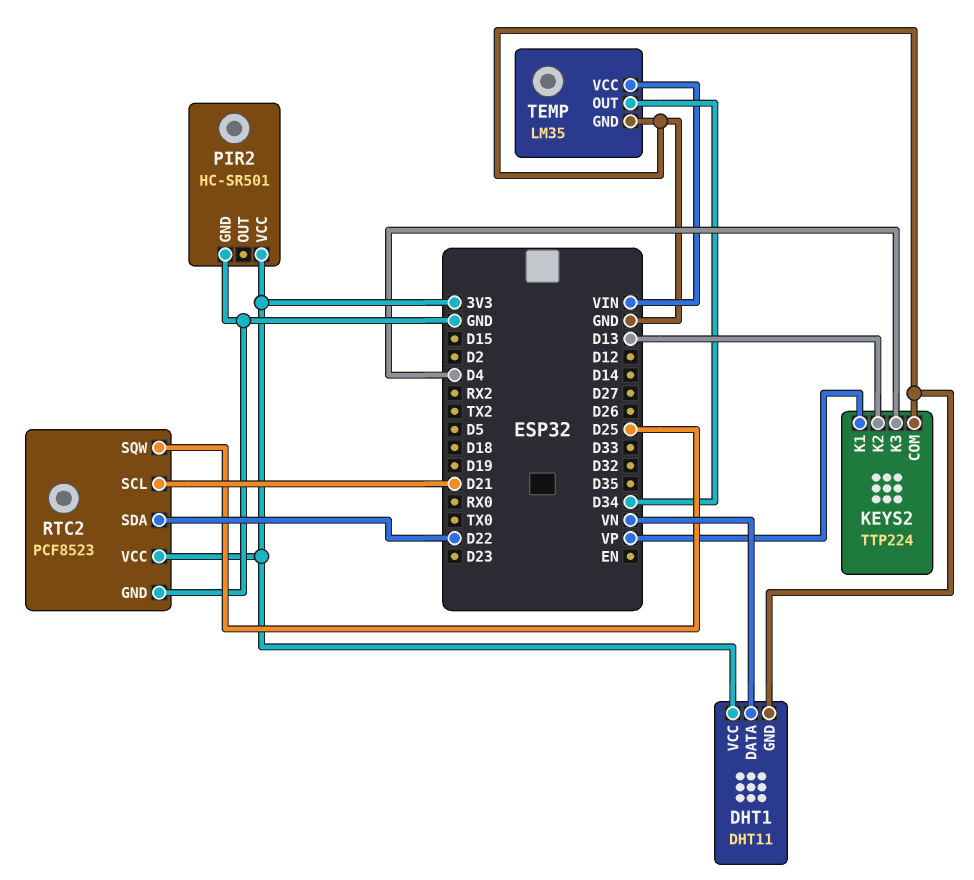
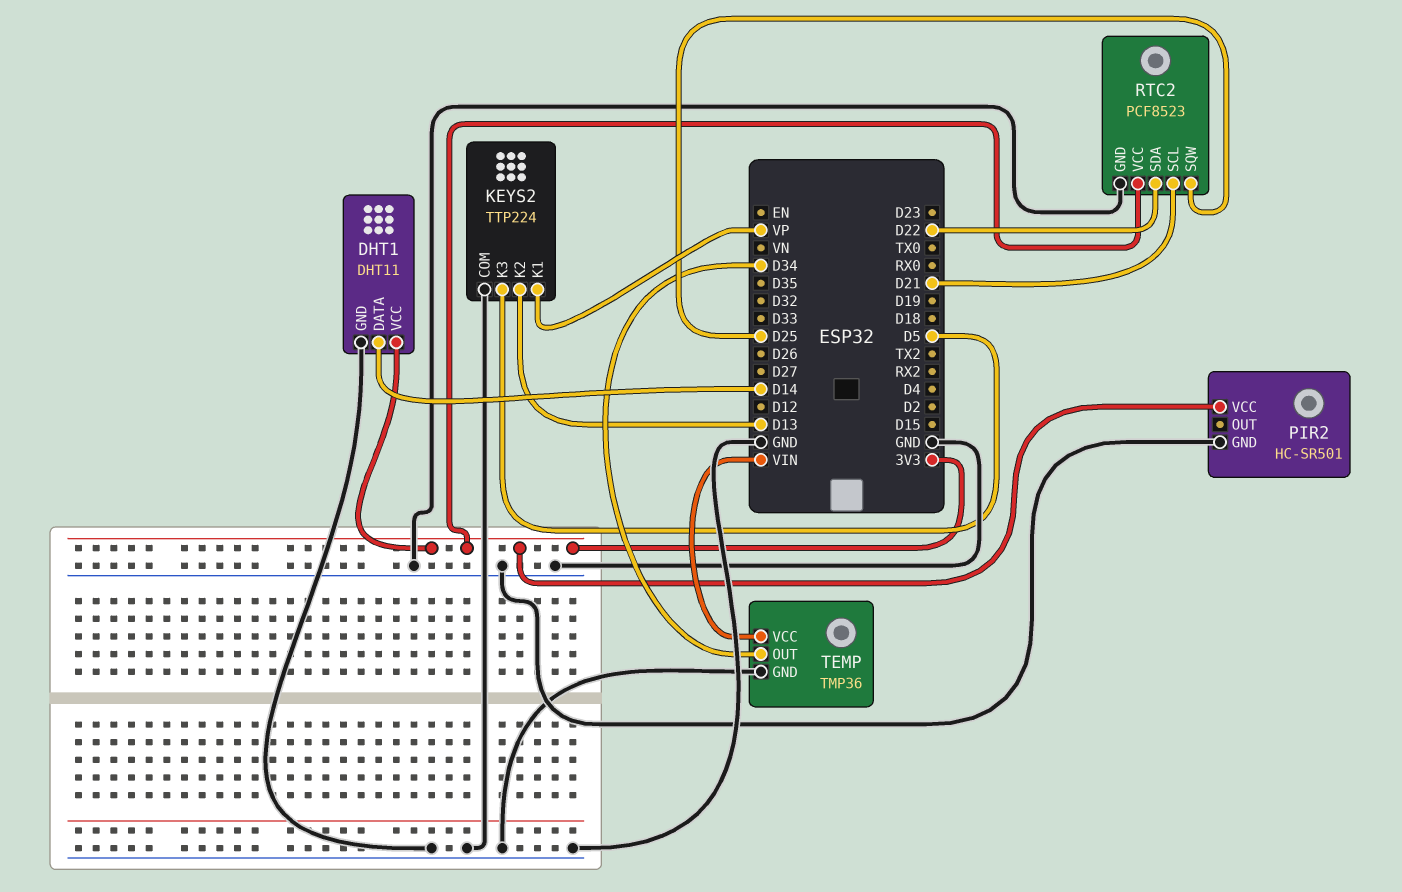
DHT1 pin DATA: VN -> D14
KEYS2 pin K3: D4 -> D5
TEMP: LM35 -> TMP36

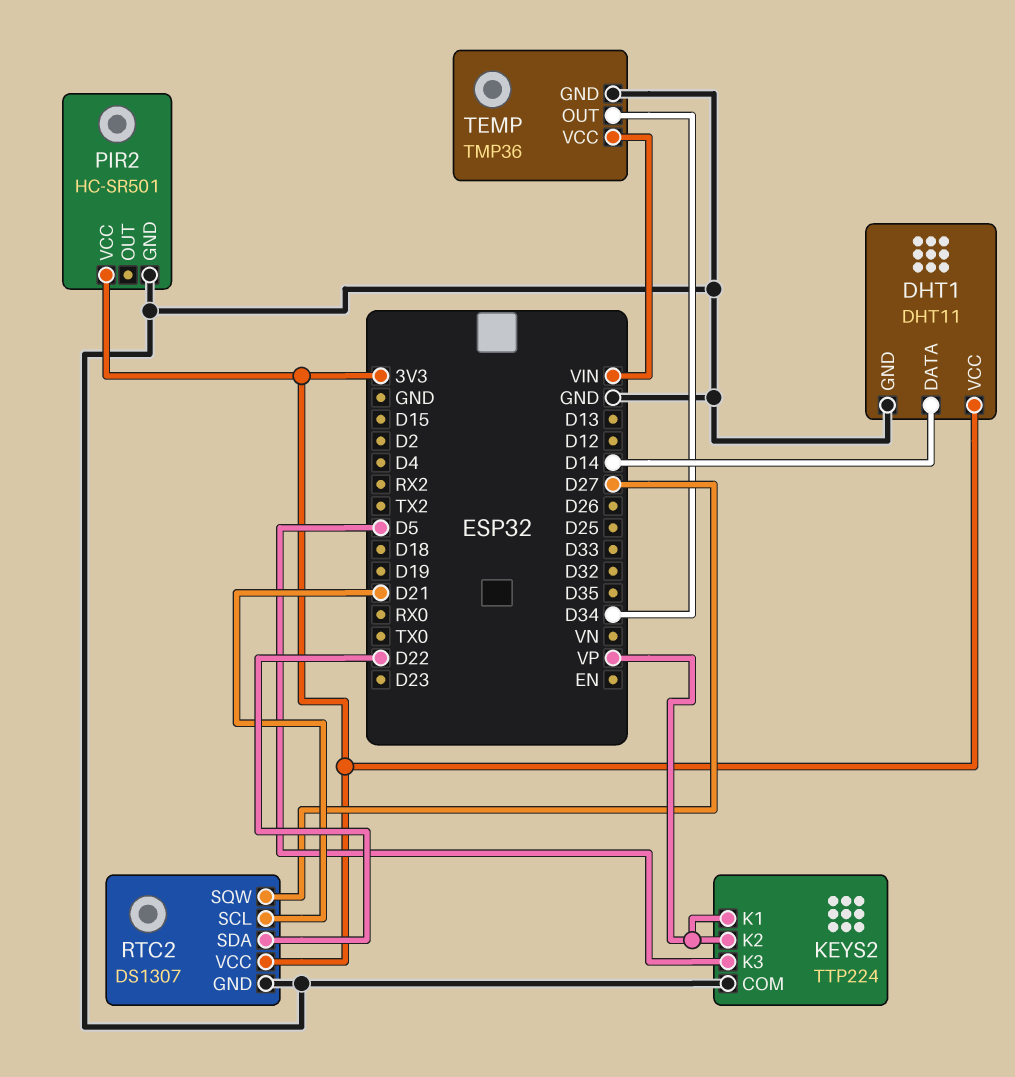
KEYS2 pin K2: D13 -> VP
RTC2: PCF8523 -> DS1307
RTC2 pin SQW: D25 -> D27

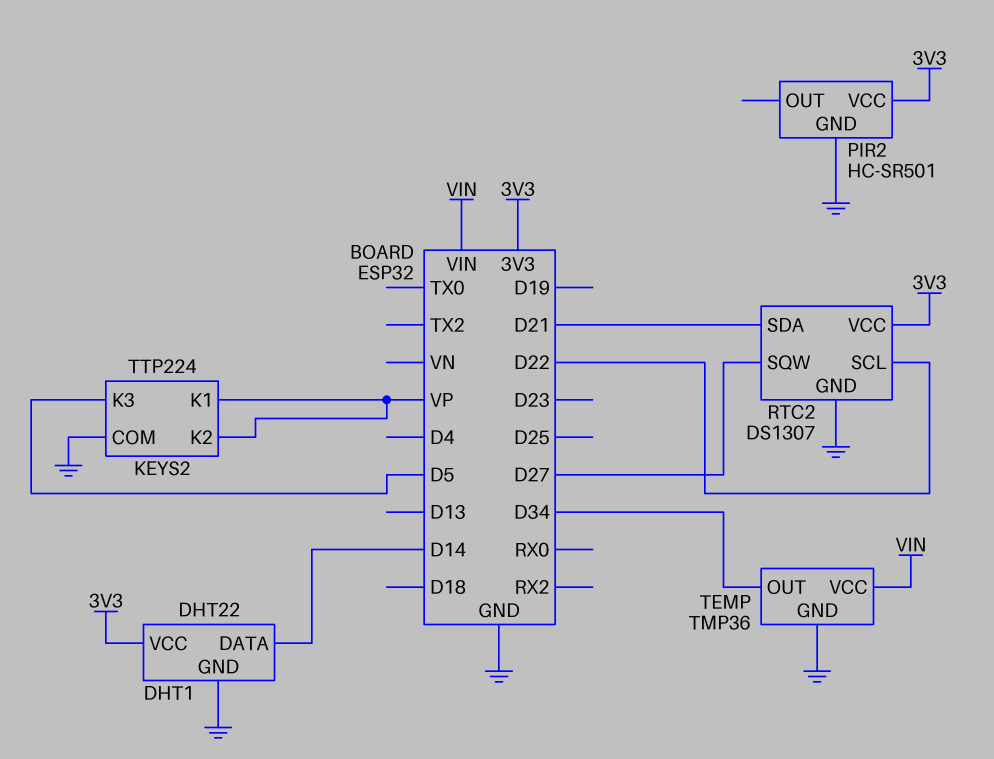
DHT1: DHT11 -> DHT22
RTC2 pin SCL: D21 -> D22
RTC2 pin SDA: D22 -> D21

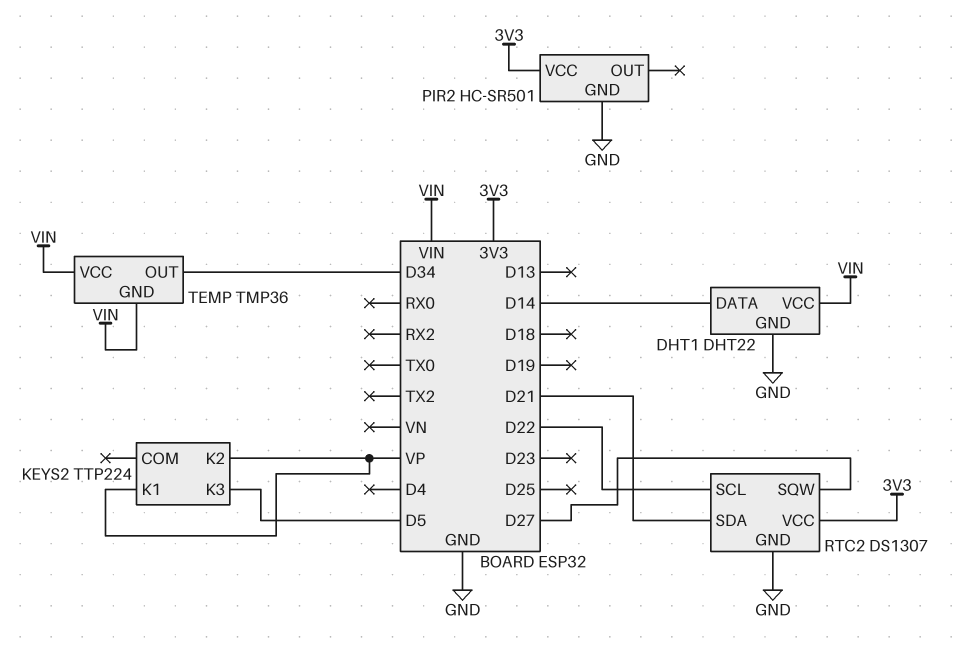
DHT1 pin VCC: 3V3 -> VIN
KEYS2 pin COM: GND -> none
TEMP pin GND: GND -> VIN

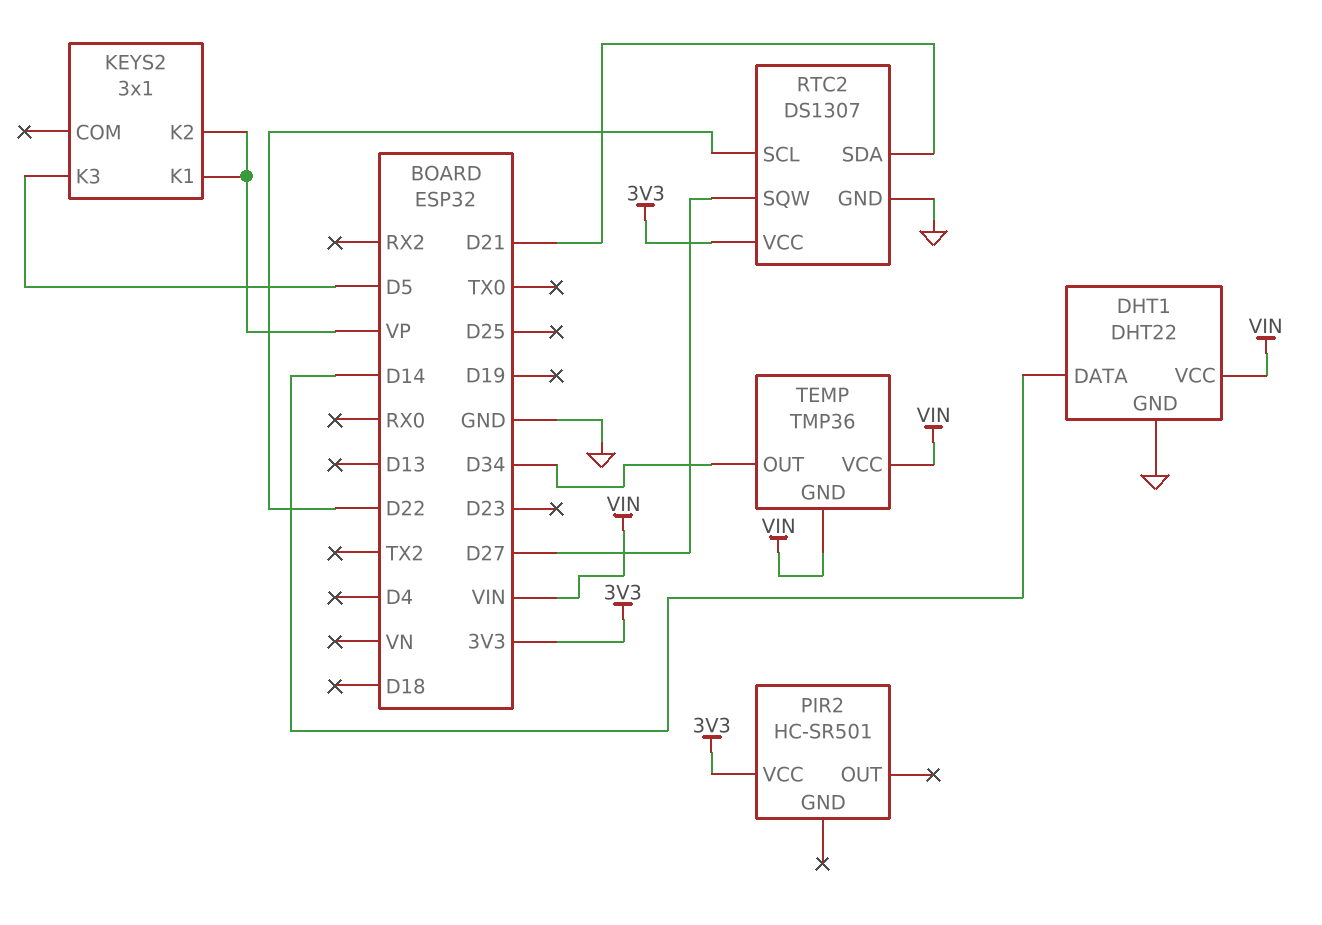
KEYS2: TTP224 -> 3x1
PIR2 pin GND: GND -> none

